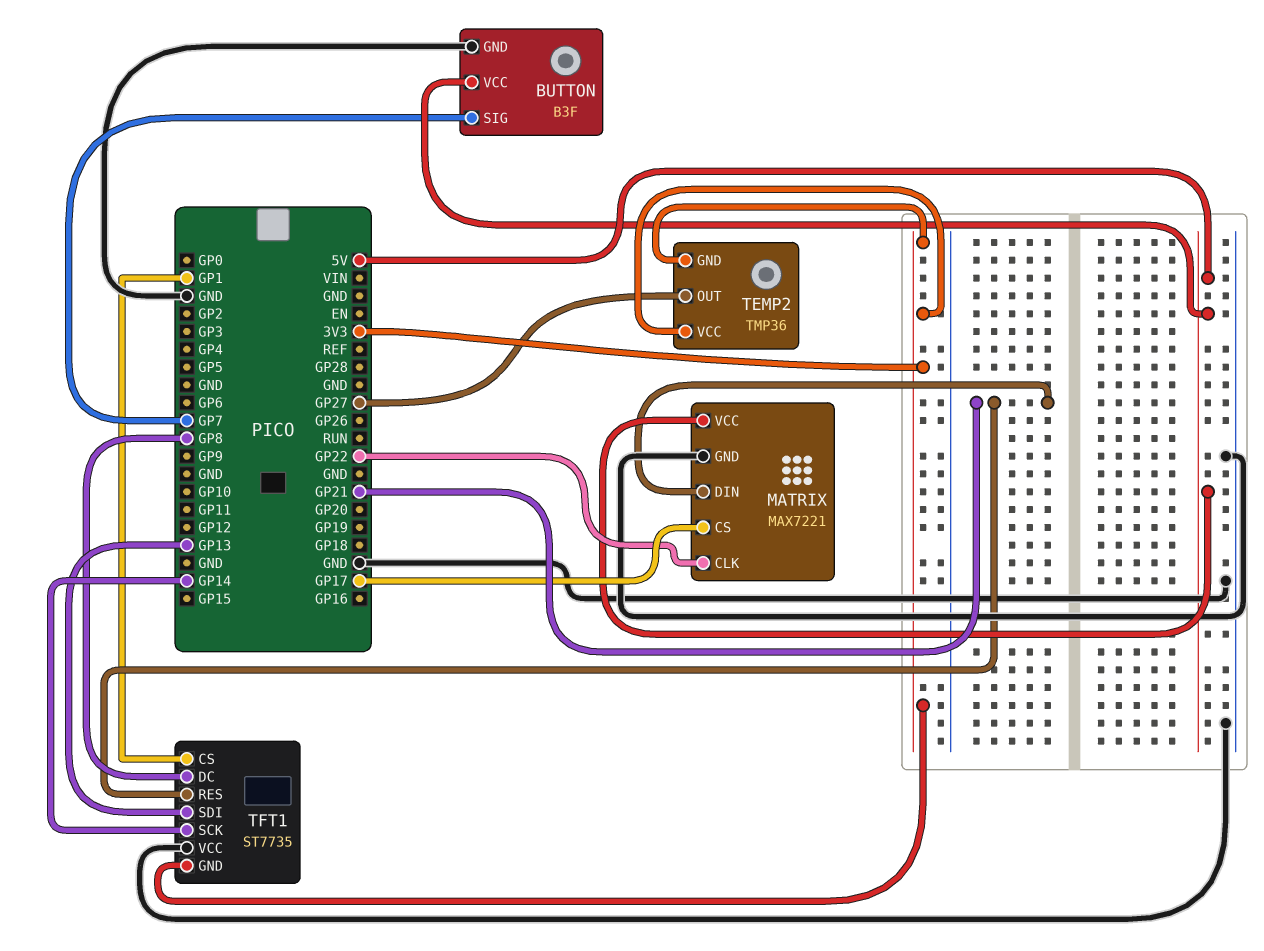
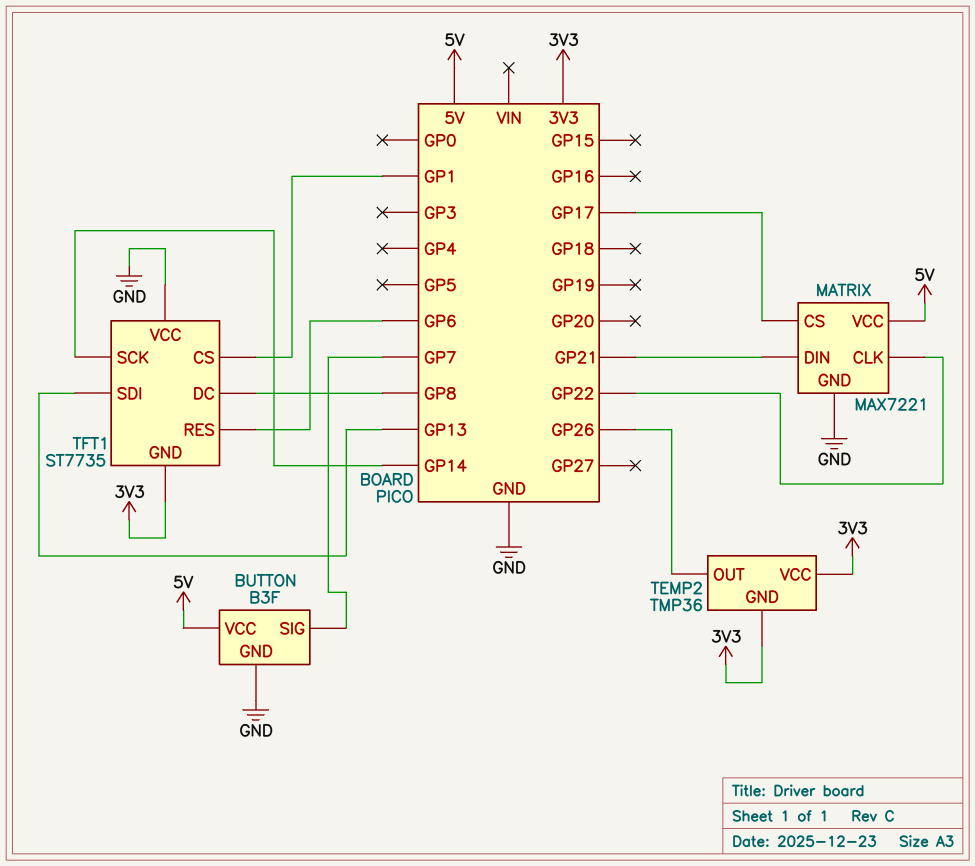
TEMP2 pin OUT: GP27 -> GP26
TFT1 pin RES: GP21 -> GP6

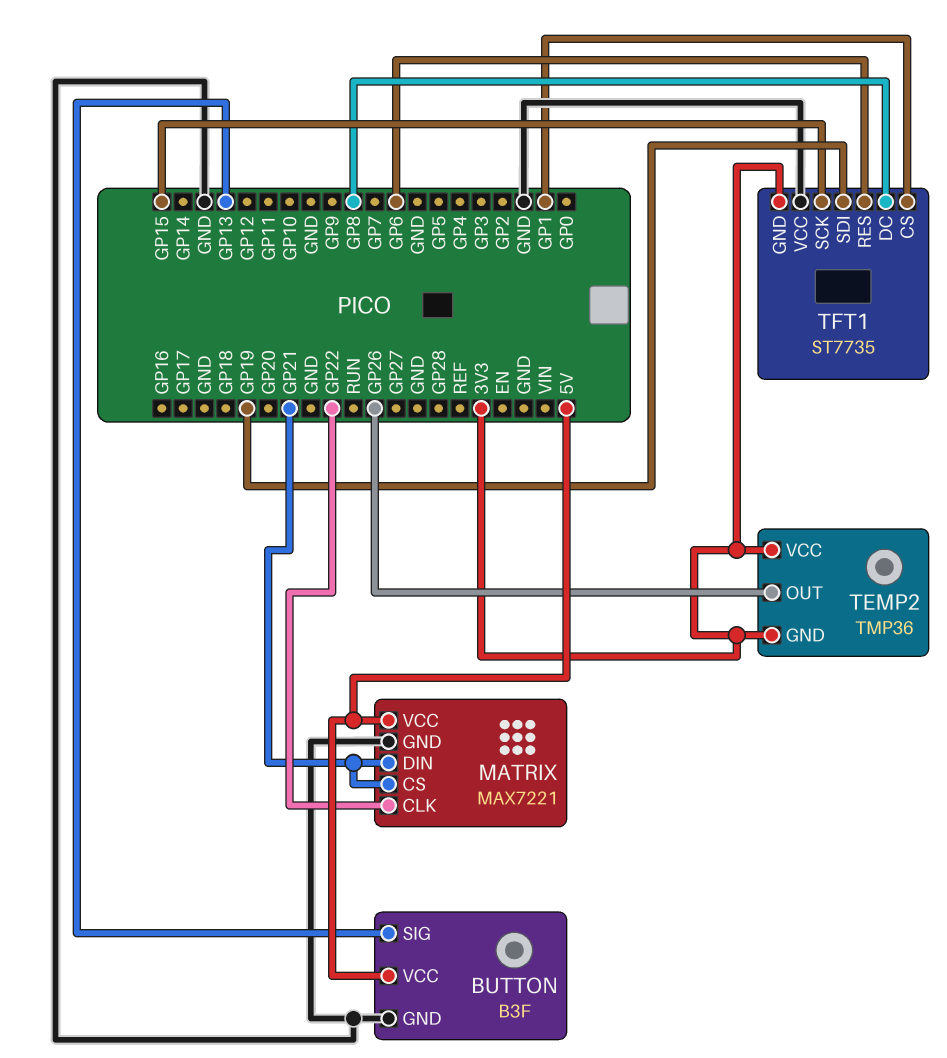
BUTTON pin SIG: GP7 -> GP13
MATRIX pin CS: GP17 -> GP21
TFT1 pin SCK: GP14 -> GP15
TFT1 pin SDI: GP13 -> GP19

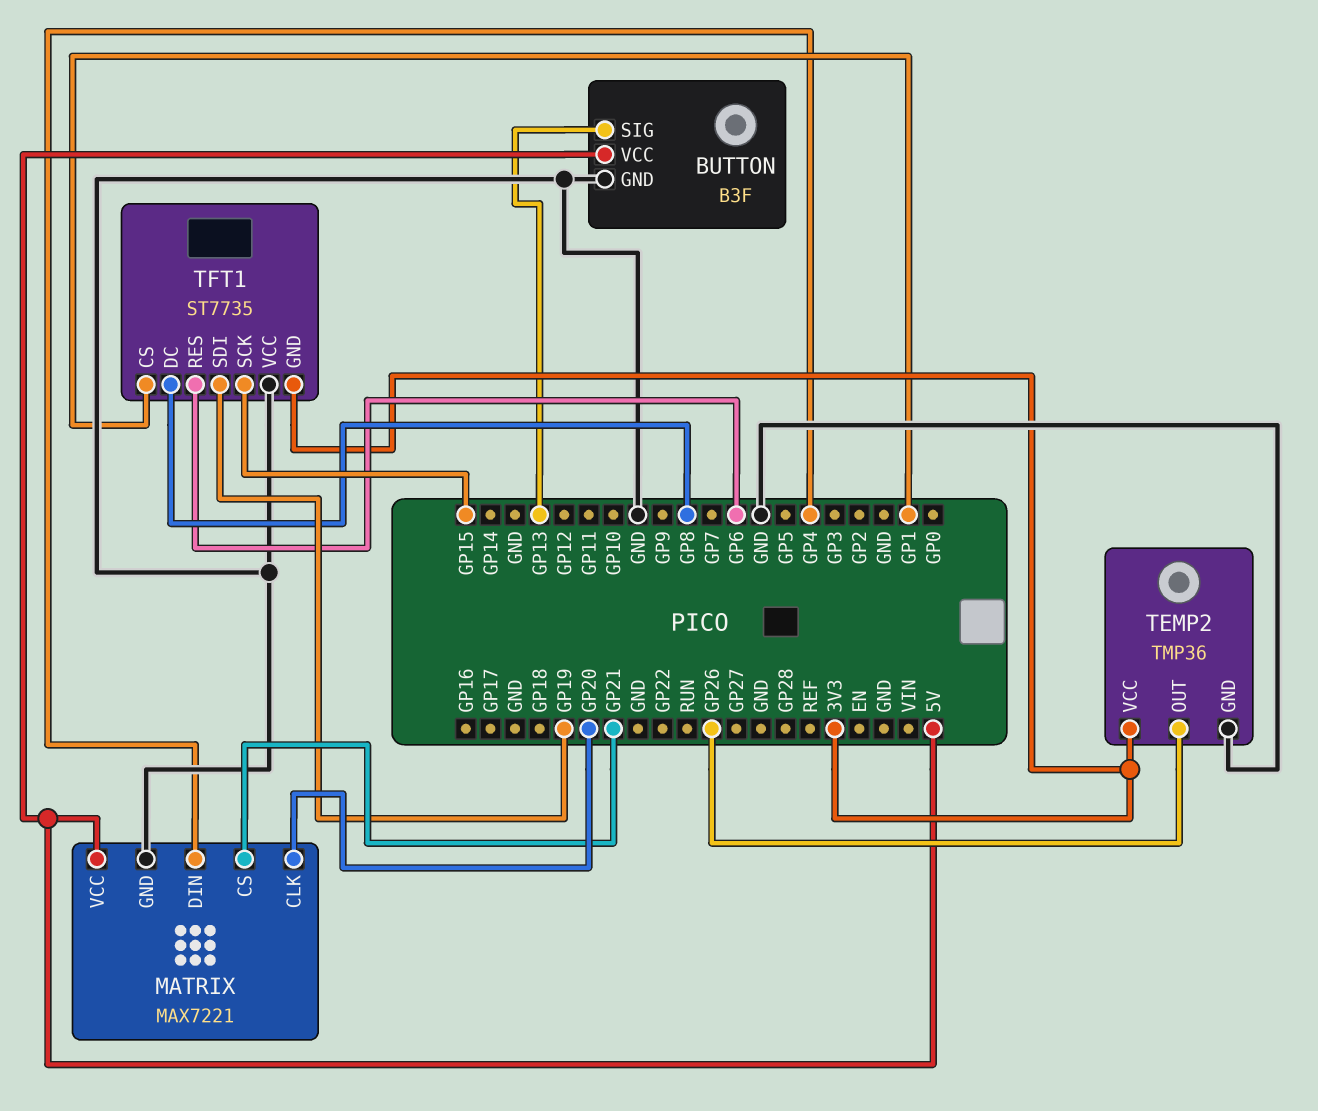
MATRIX pin CLK: GP22 -> GP20
MATRIX pin DIN: GP21 -> GP4
TEMP2 pin GND: 3V3 -> GND

